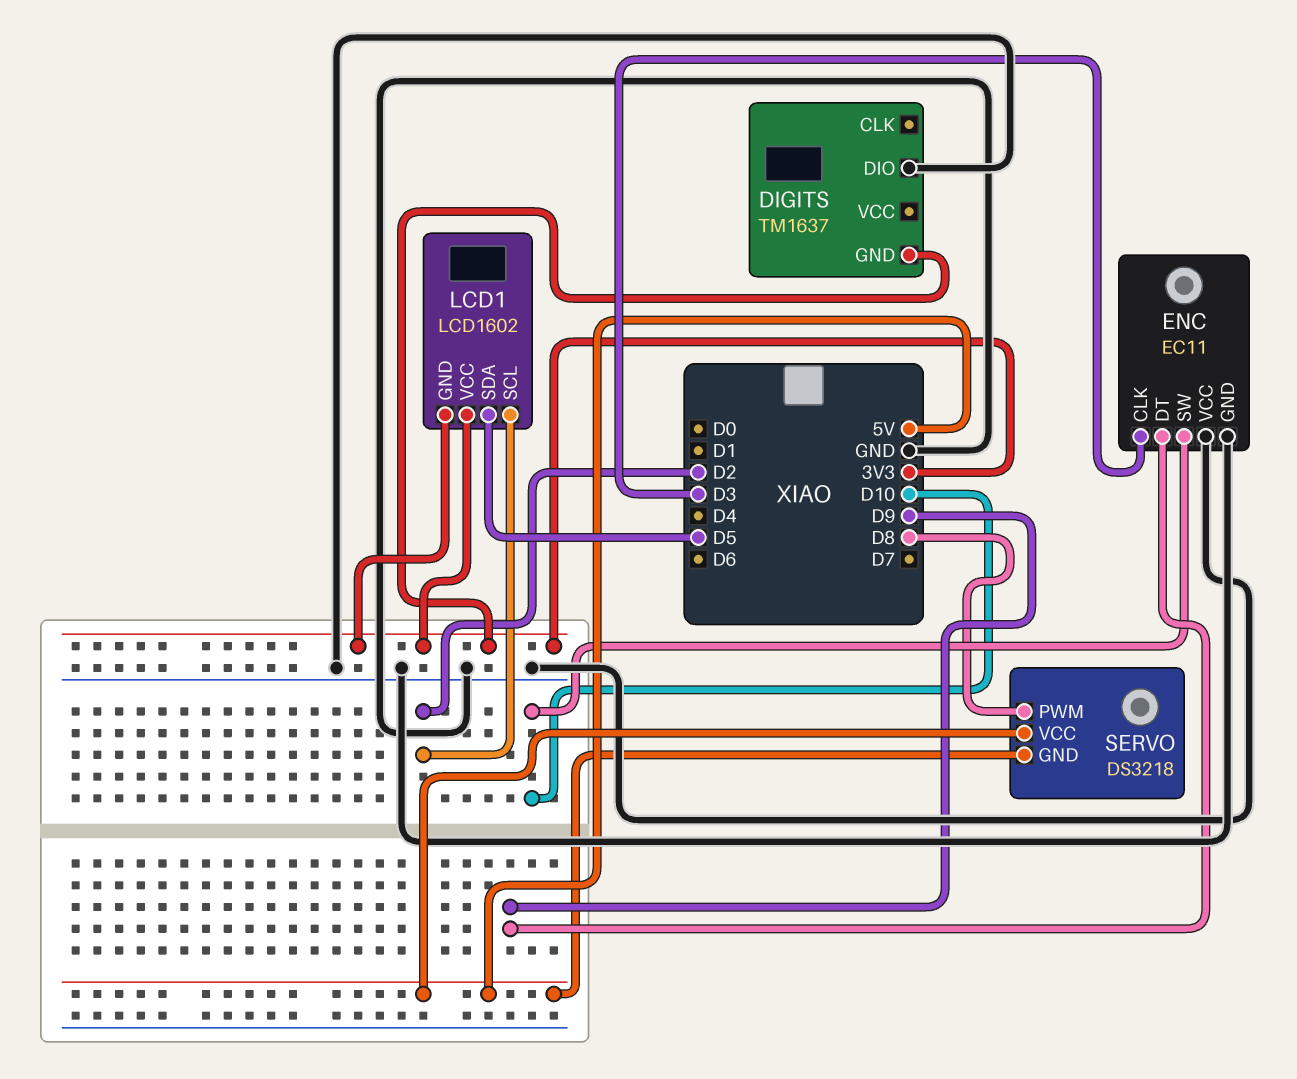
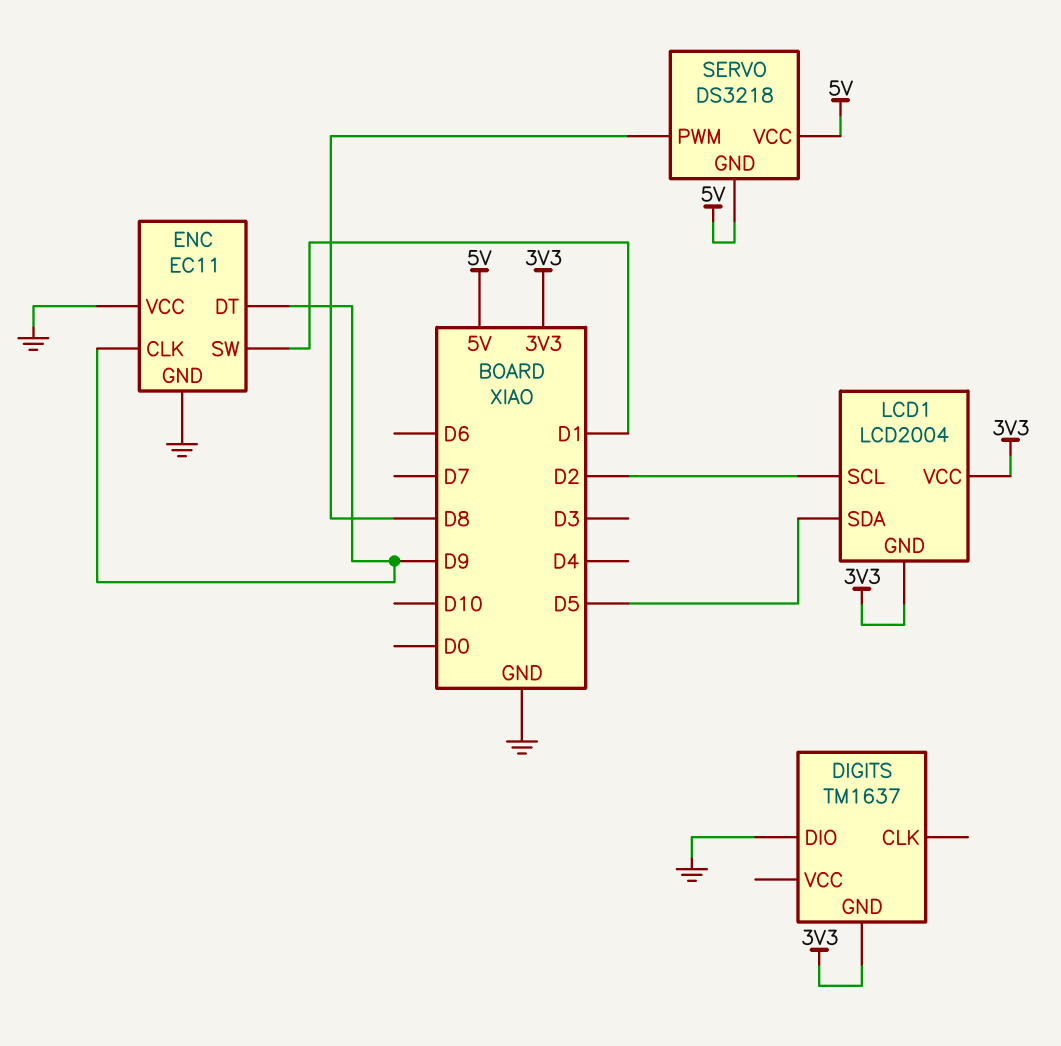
ENC pin CLK: D3 -> D9
ENC pin SW: D10 -> D1
LCD1: LCD1602 -> LCD2004

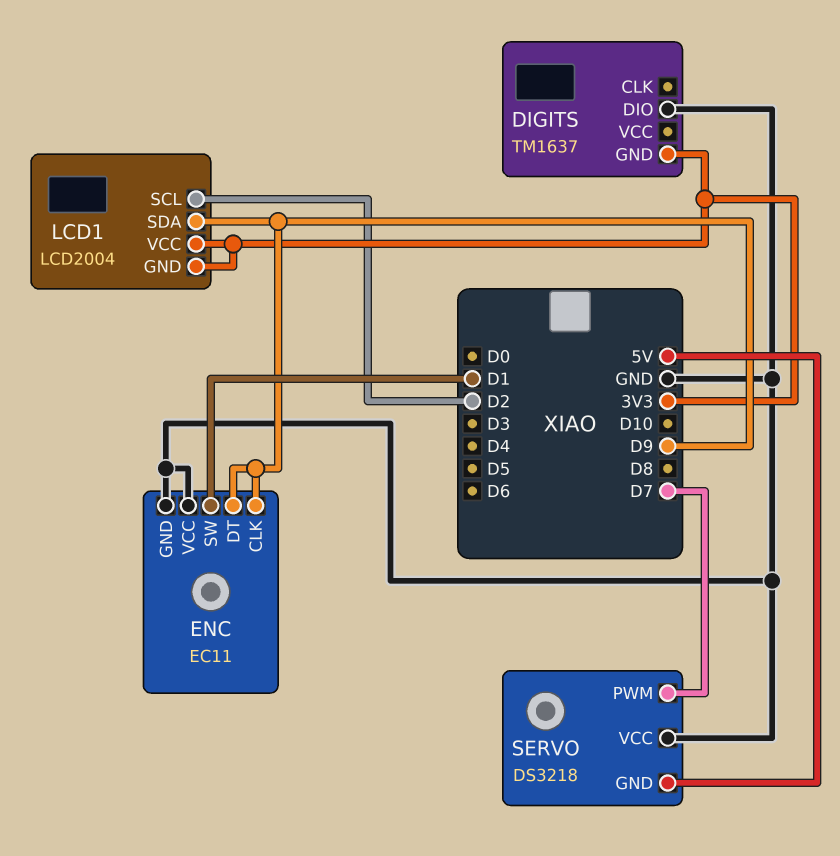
LCD1 pin SDA: D5 -> D9
SERVO pin PWM: D8 -> D7
SERVO pin VCC: 5V -> GND

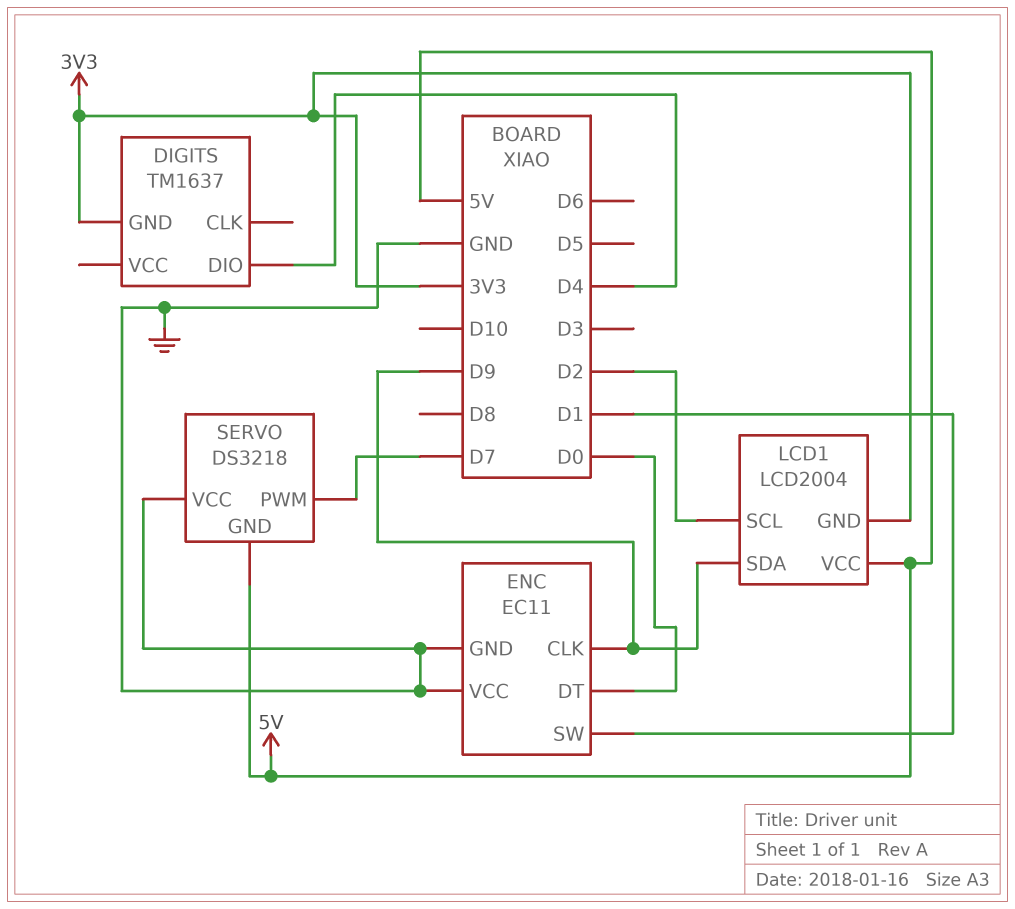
DIGITS pin DIO: GND -> D4
ENC pin DT: D9 -> D0
LCD1 pin VCC: 3V3 -> 5V

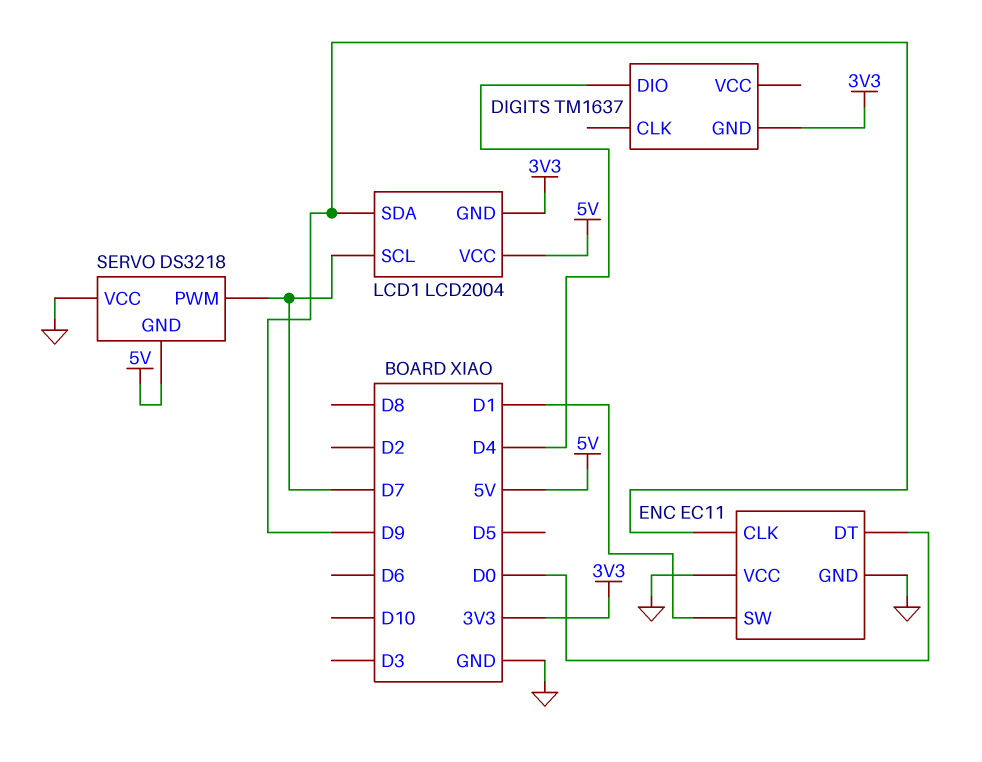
LCD1 pin SCL: D2 -> D7

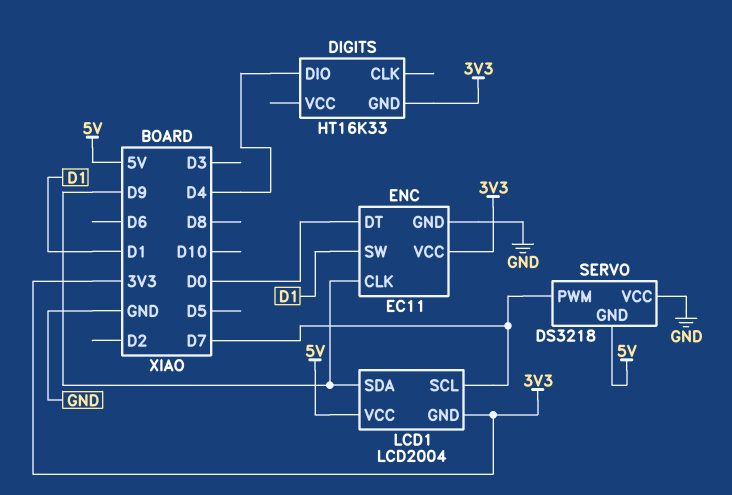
DIGITS: TM1637 -> HT16K33
ENC pin VCC: GND -> 3V3

